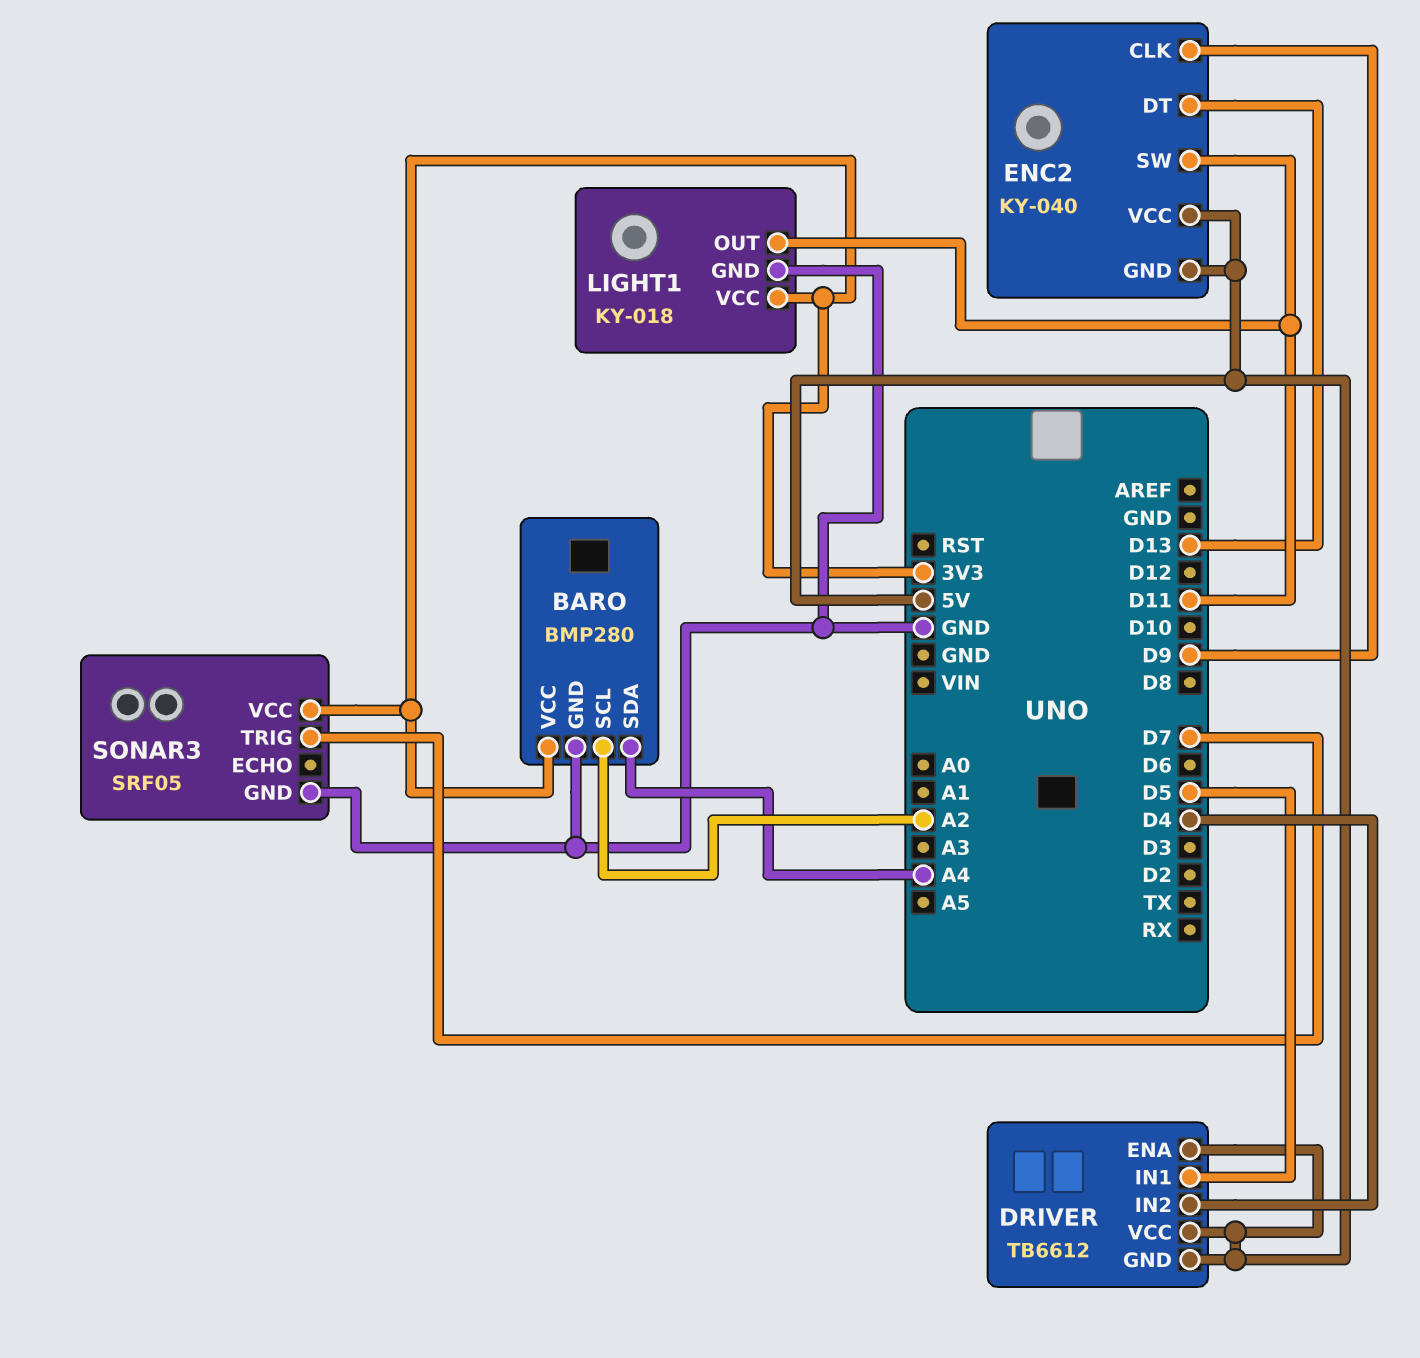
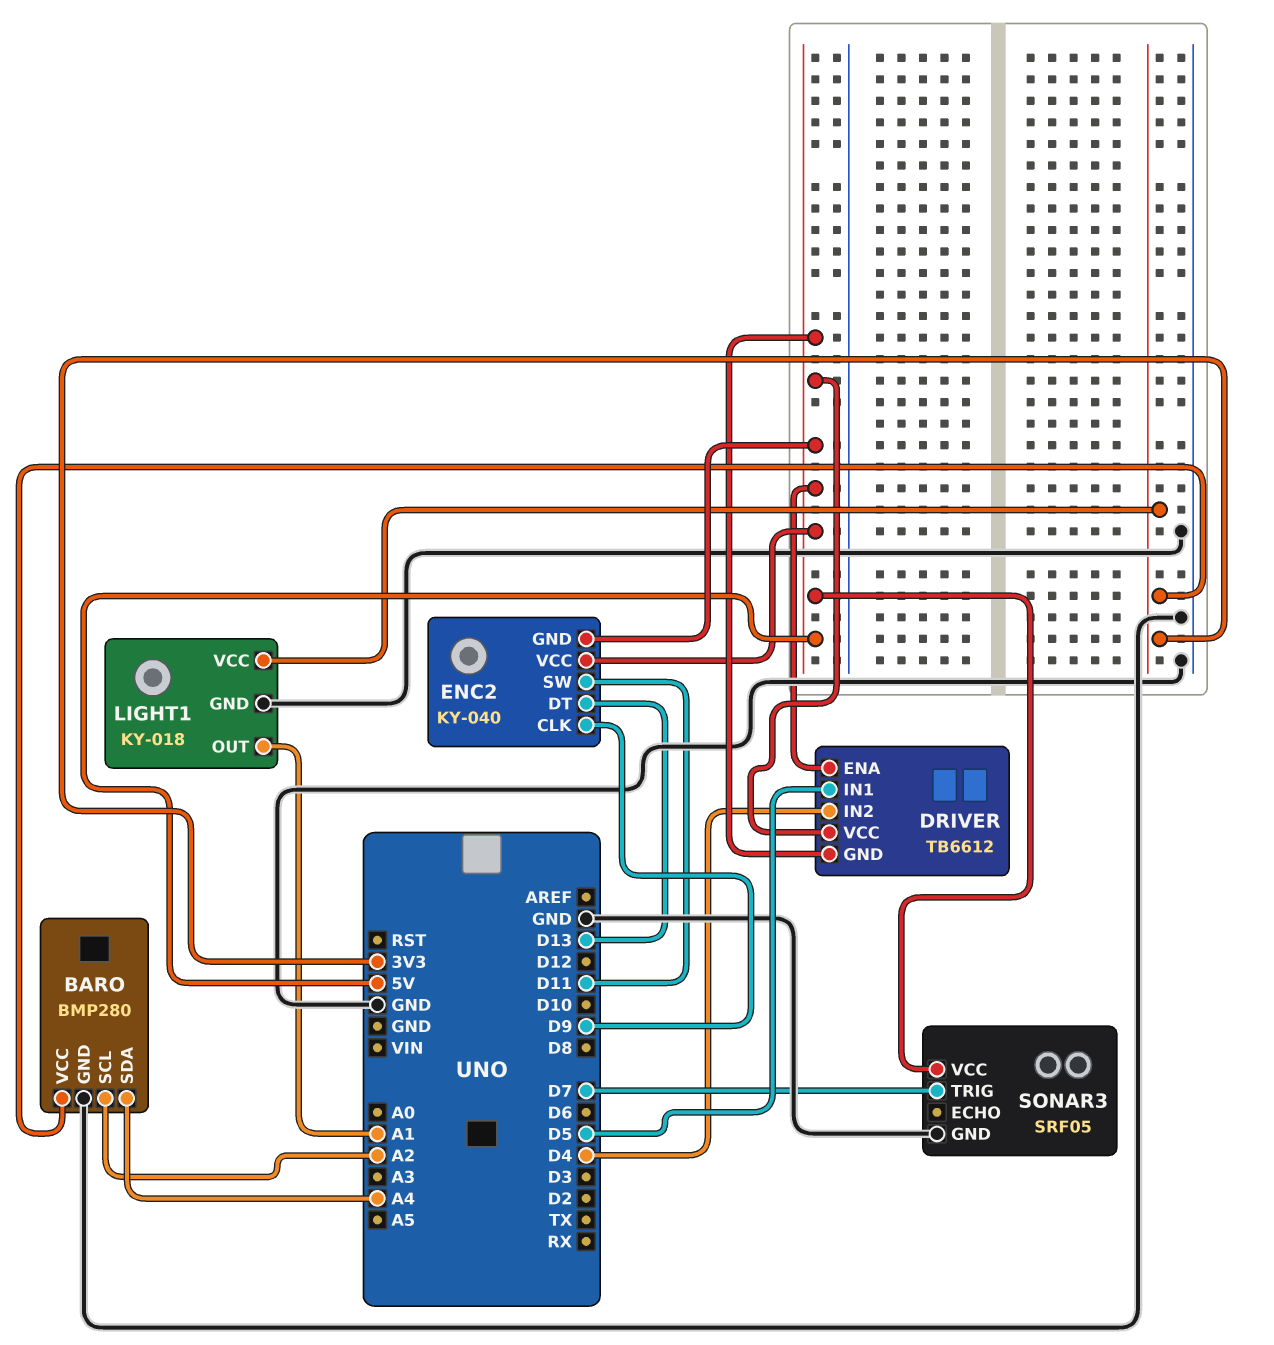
LIGHT1 pin OUT: D11 -> A1
SONAR3 pin VCC: 3V3 -> 5V

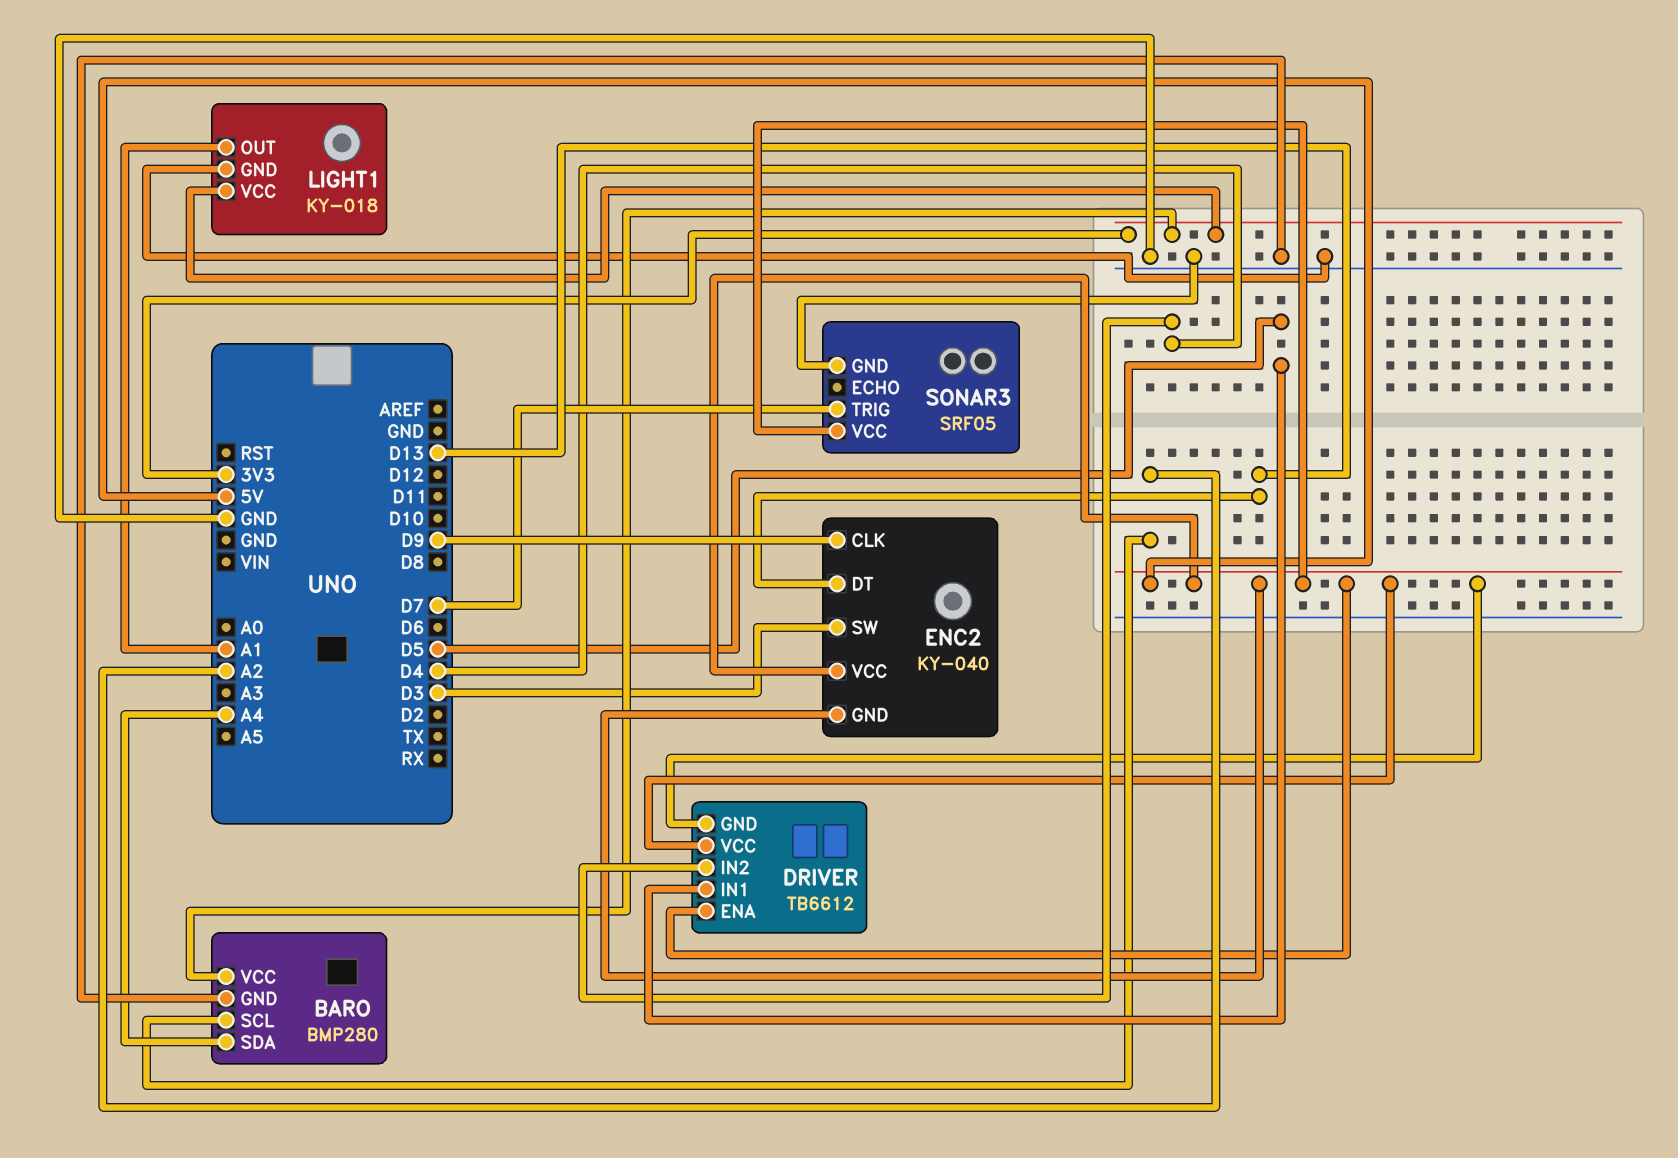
ENC2 pin SW: D11 -> D3

